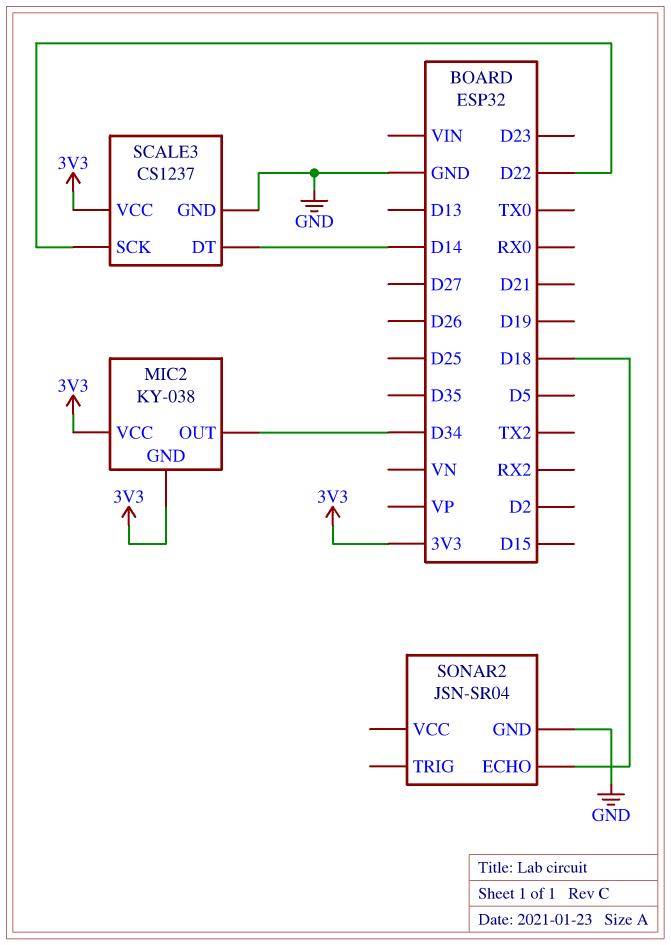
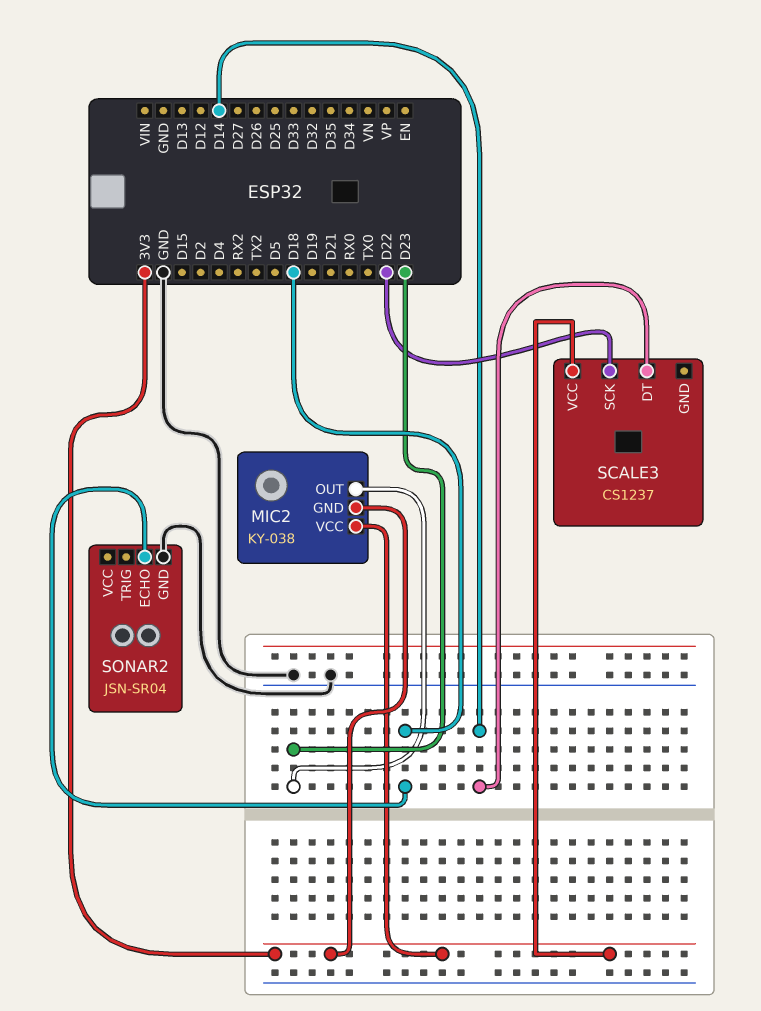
MIC2 pin OUT: D34 -> D23
SCALE3 pin GND: GND -> none

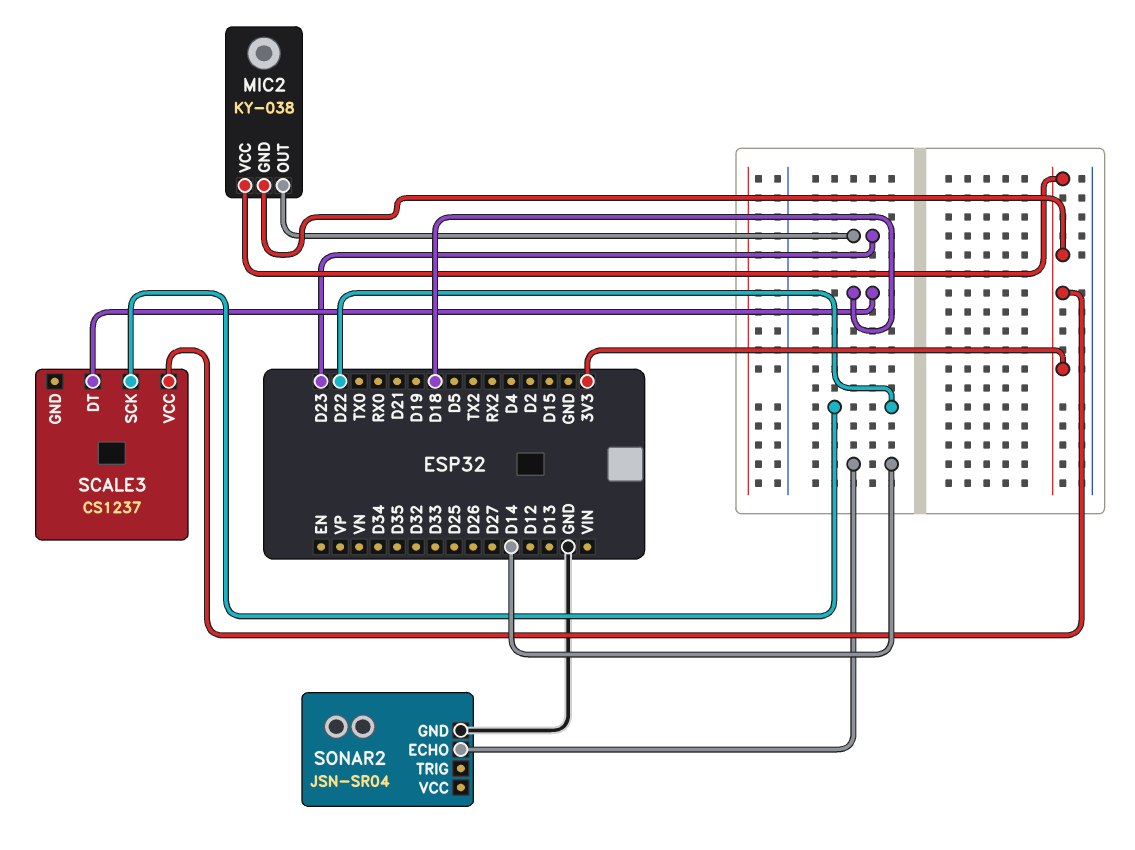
SCALE3 pin DT: D14 -> D18
SONAR2 pin ECHO: D18 -> D14

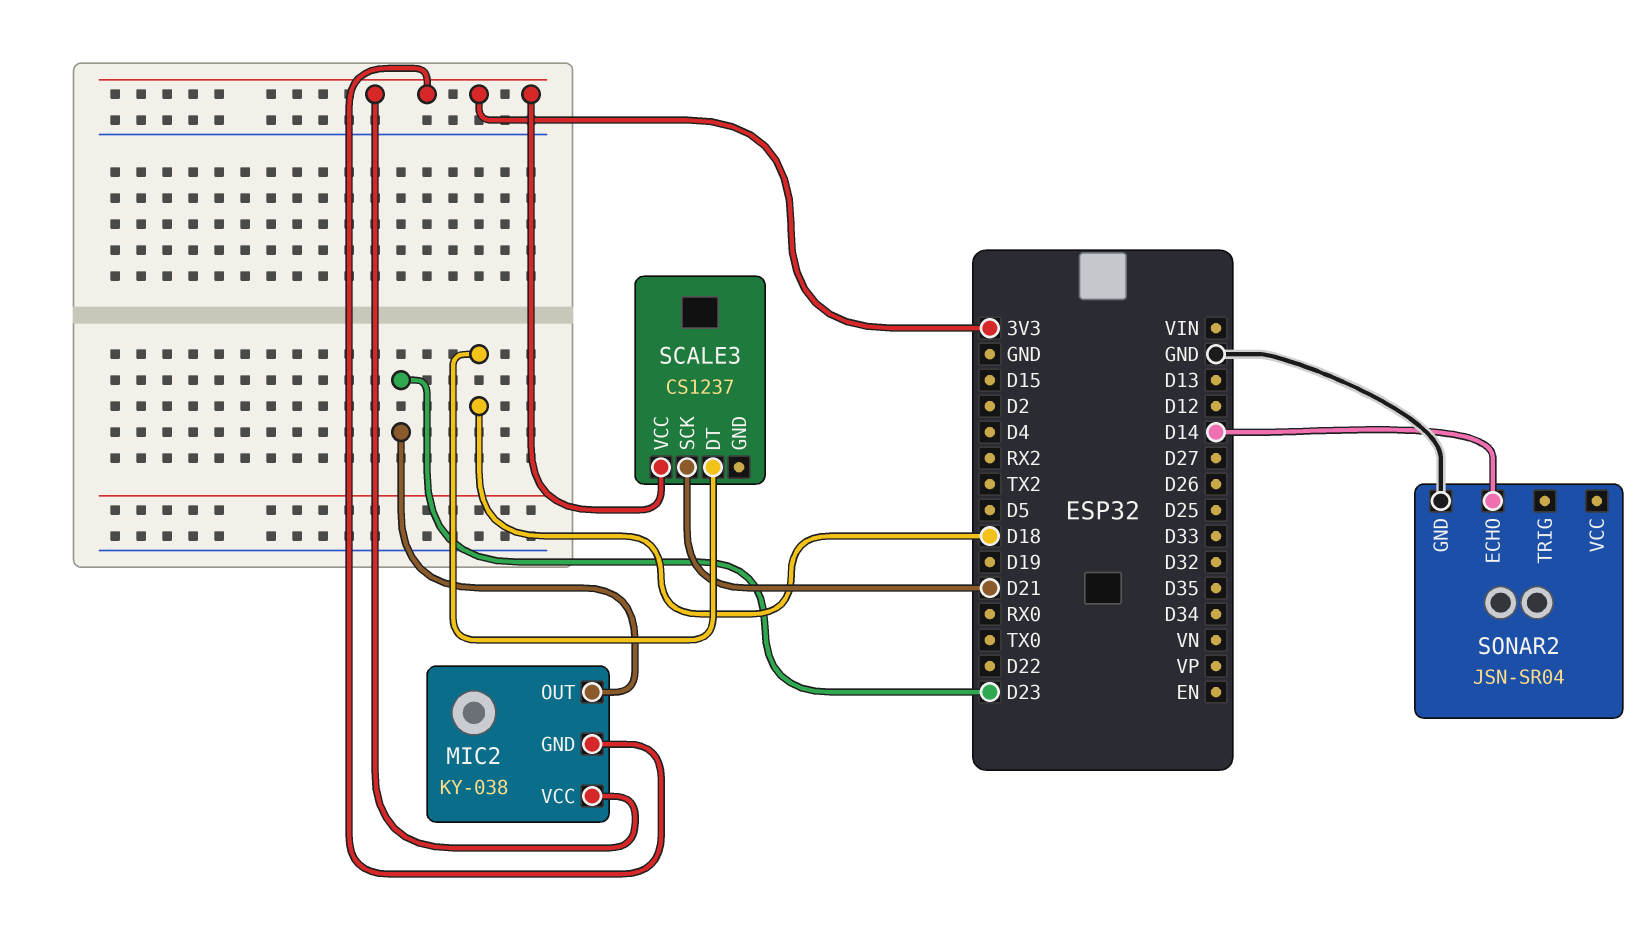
SCALE3 pin SCK: D22 -> D21

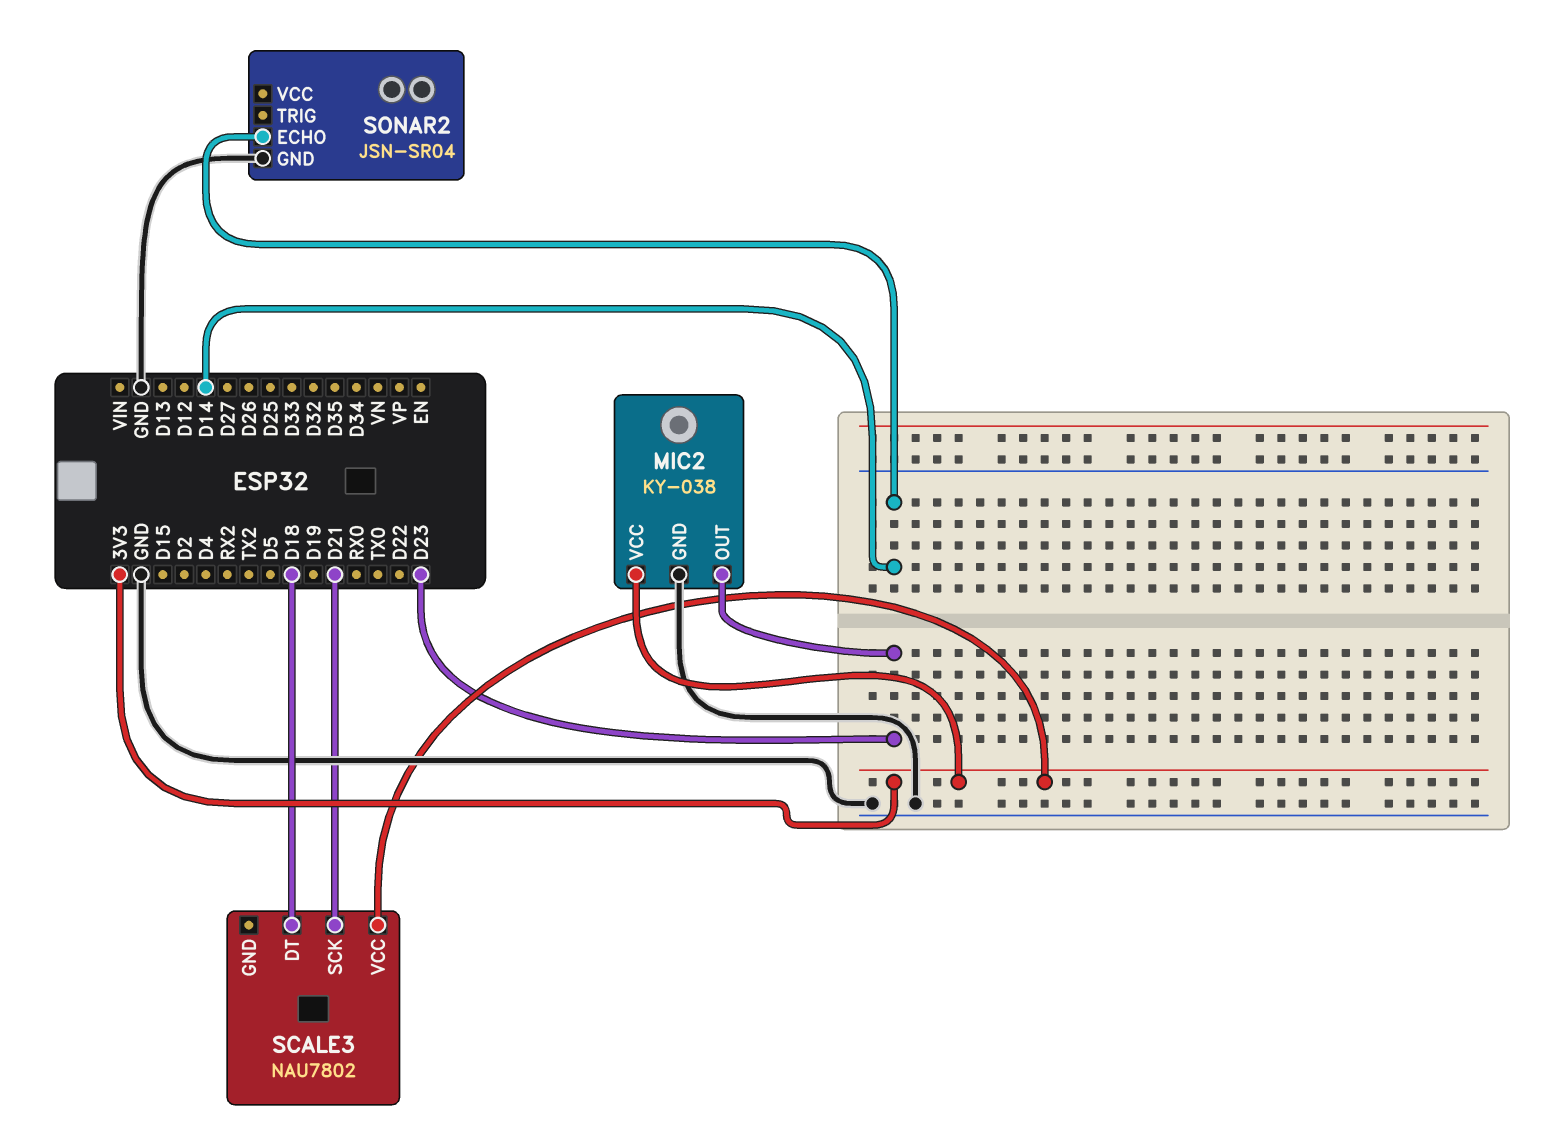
MIC2 pin GND: 3V3 -> GND
SCALE3: CS1237 -> NAU7802

